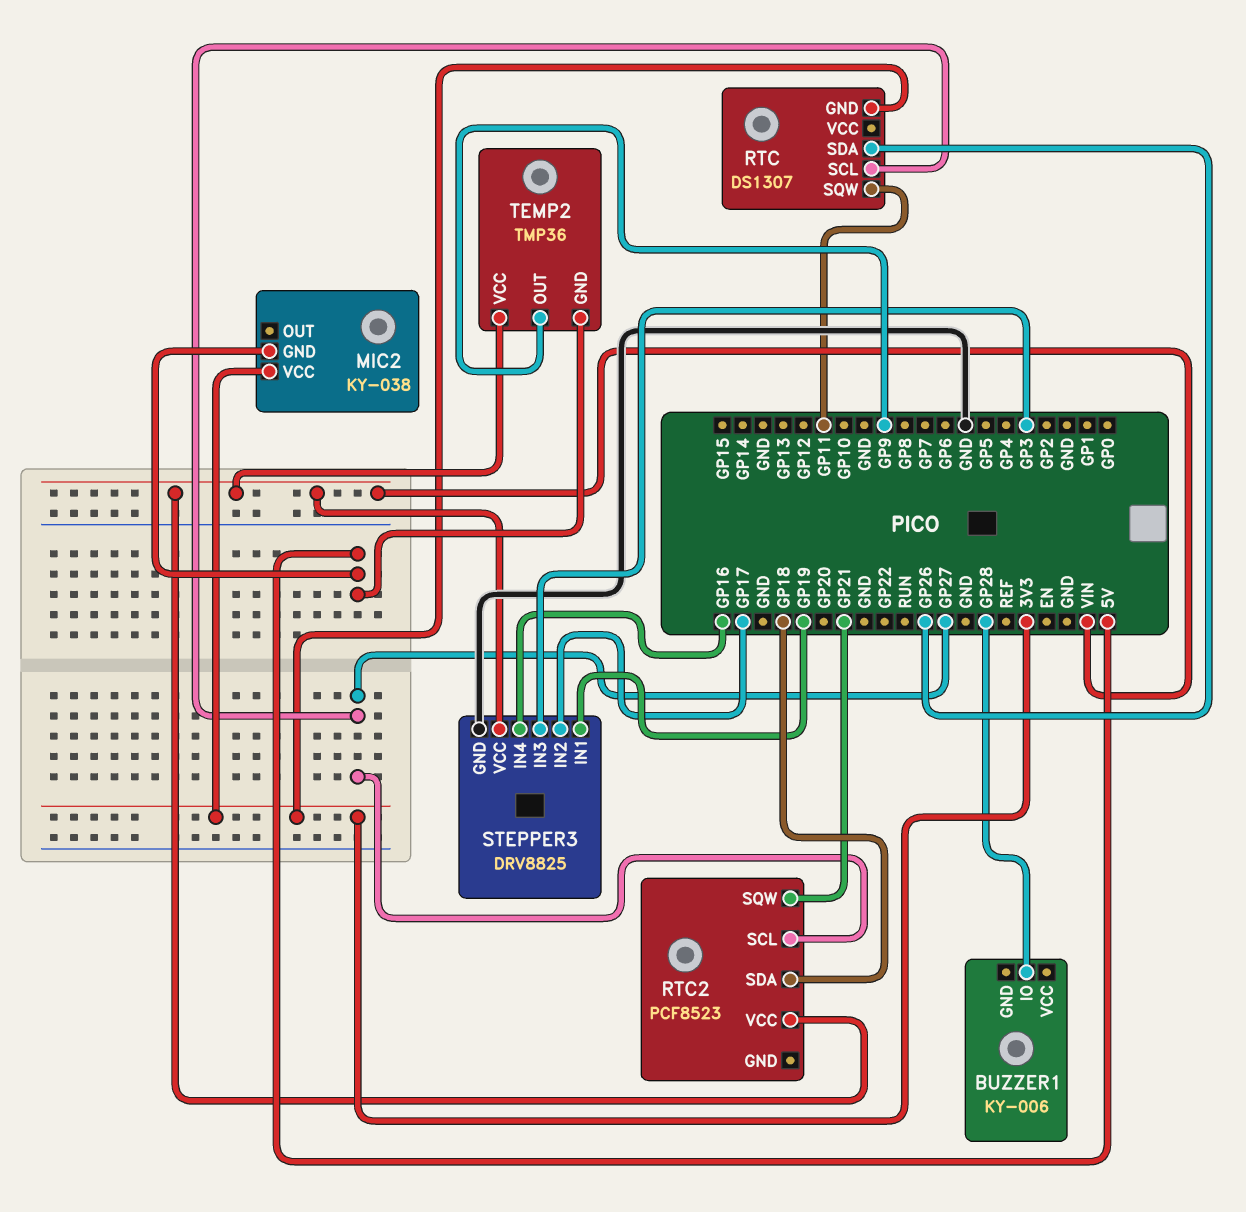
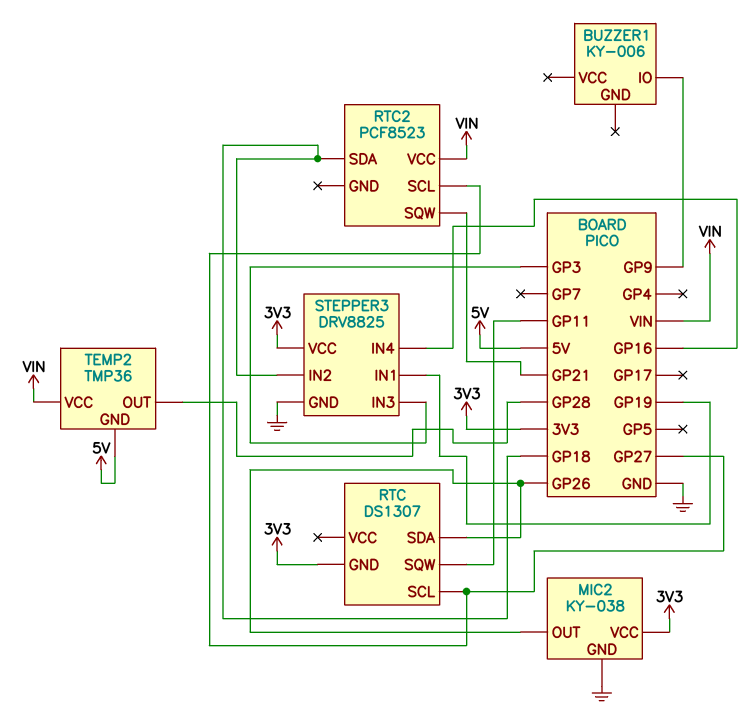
BUZZER1 pin IO: GP28 -> GP9
MIC2 pin GND: 5V -> GND
MIC2 pin OUT: none -> GP26
STEPPER3 pin IN2: GP17 -> GP18
STEPPER3 pin VCC: VIN -> 3V3
TEMP2 pin OUT: GP9 -> GP28

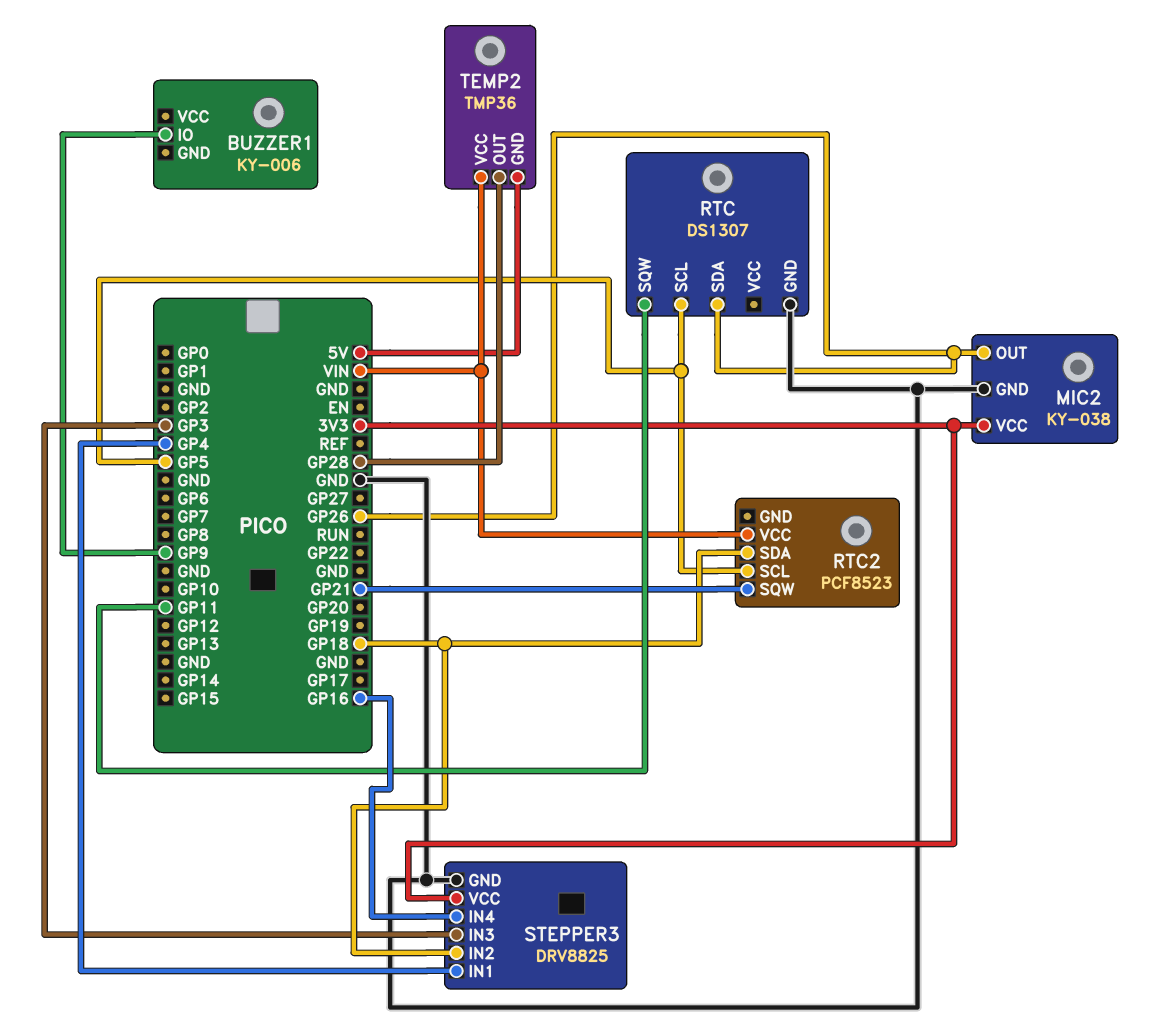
RTC pin GND: 3V3 -> GND
RTC pin SCL: GP27 -> GP5
RTC2 pin SCL: GP27 -> GP5
STEPPER3 pin IN1: GP19 -> GP4

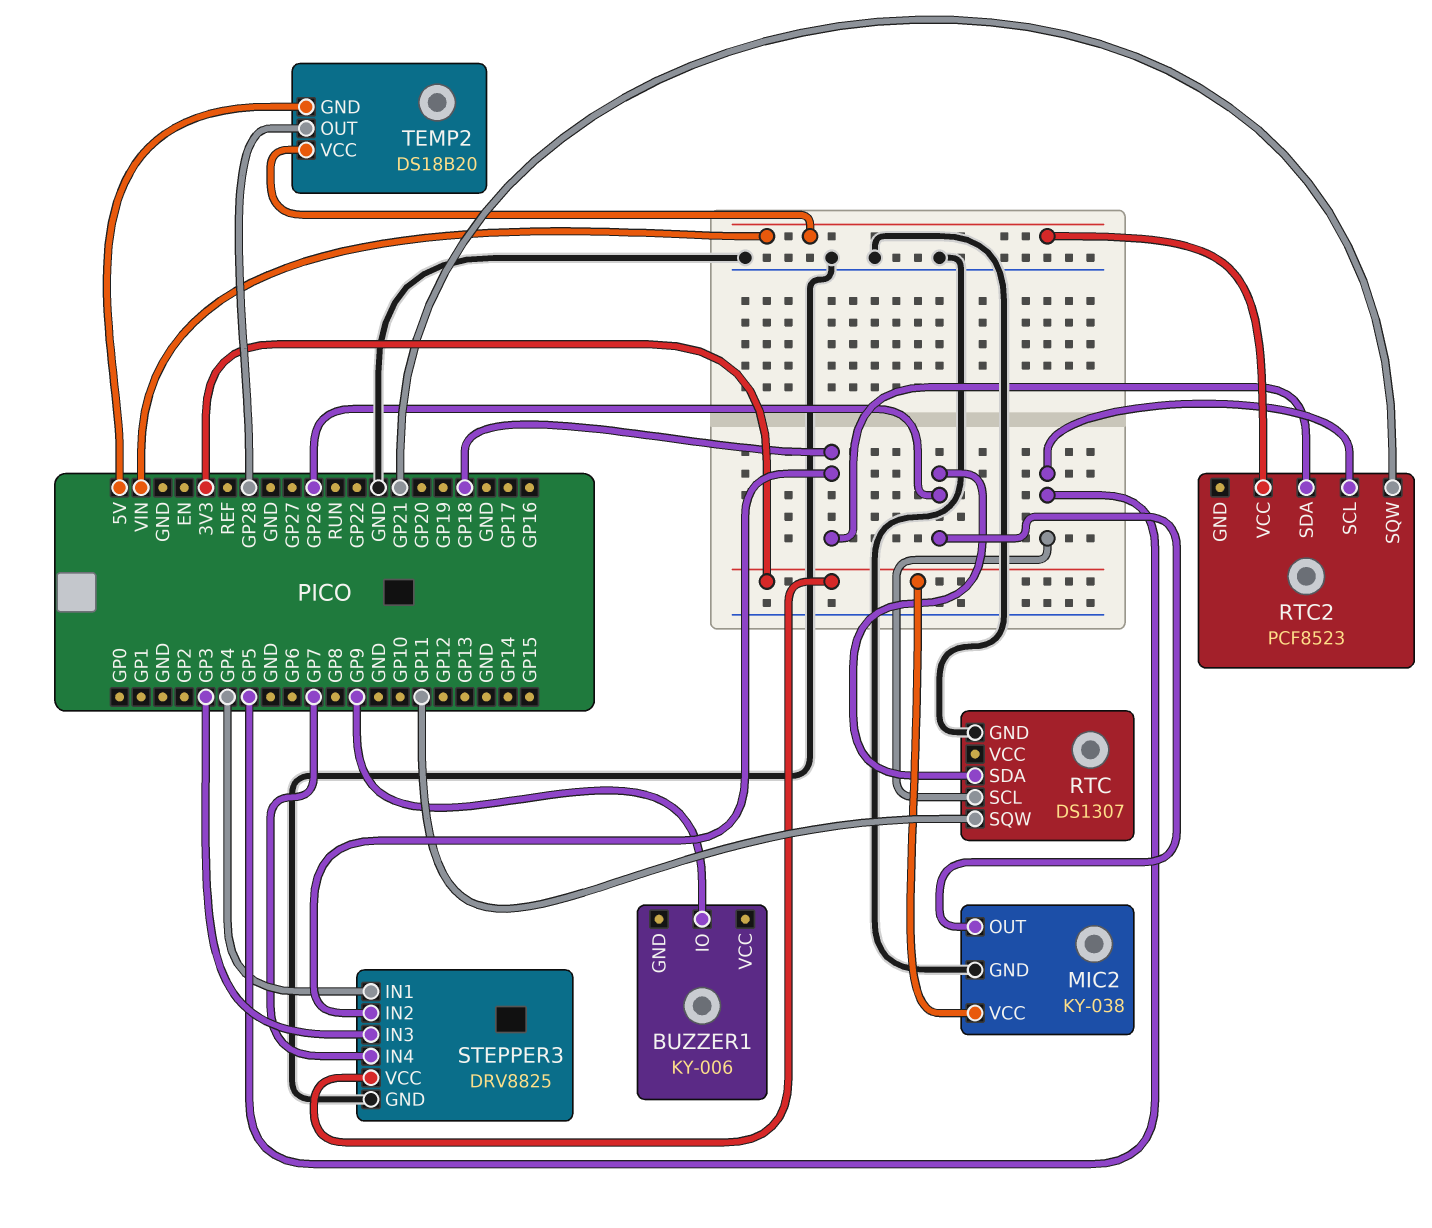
STEPPER3 pin IN4: GP16 -> GP7
TEMP2: TMP36 -> DS18B20

